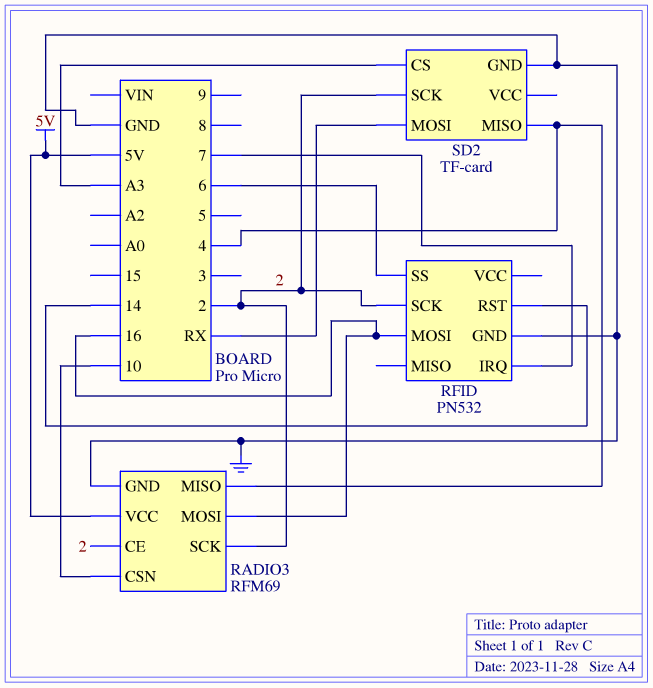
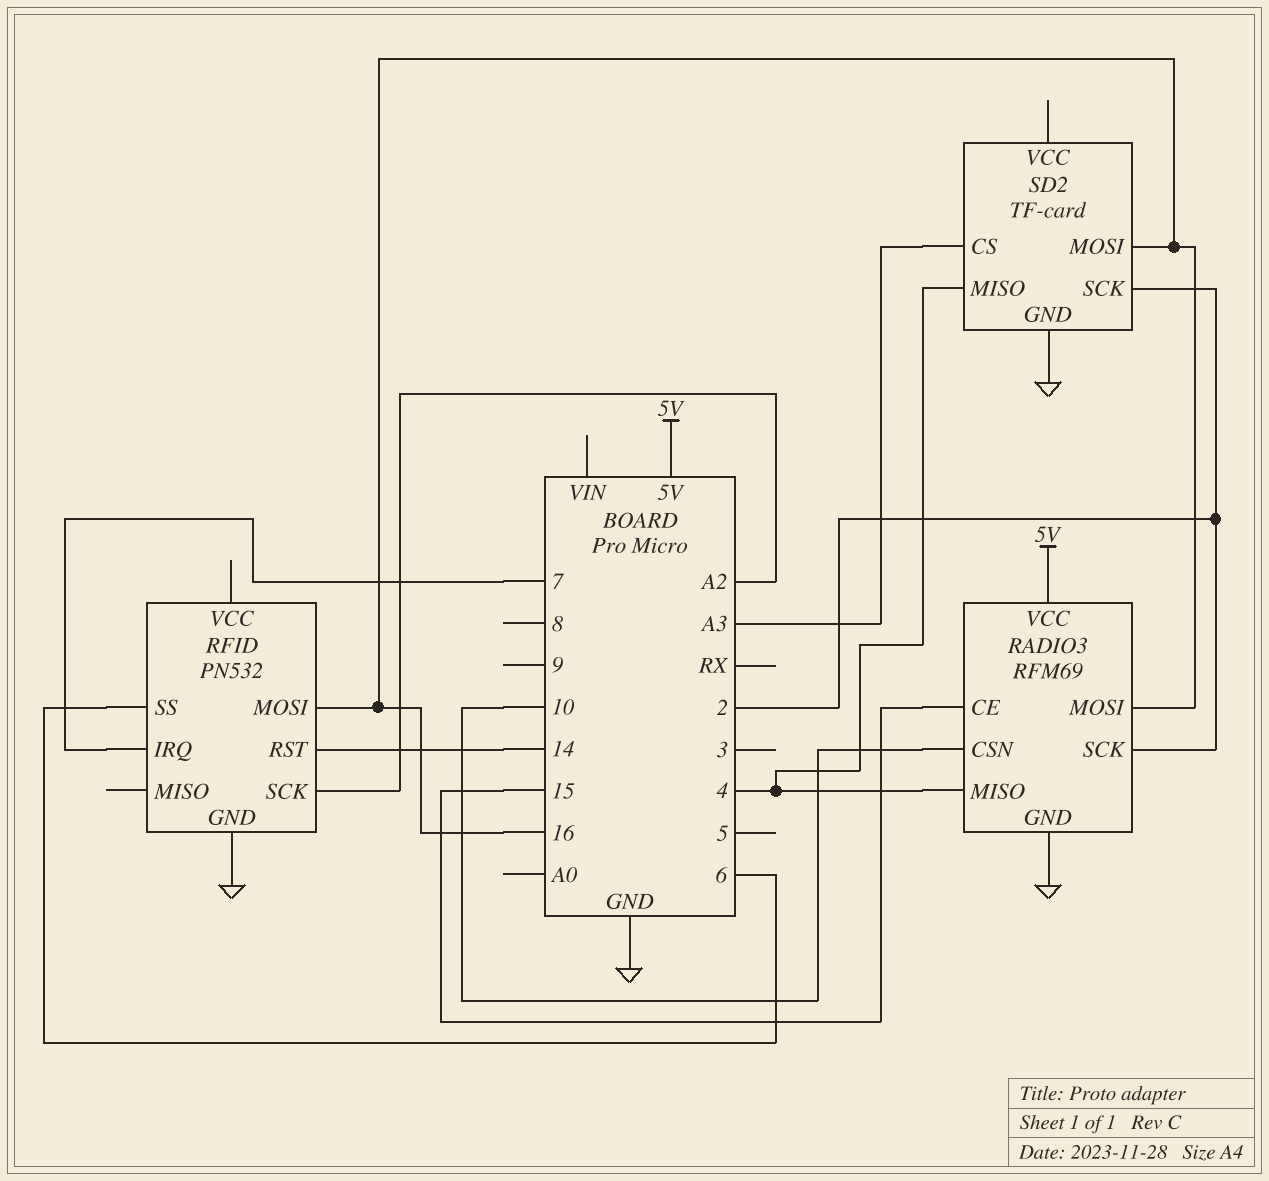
RADIO3 pin CE: 2 -> 15
RFID pin SCK: 2 -> A2
SD2 pin MOSI: RX -> 16

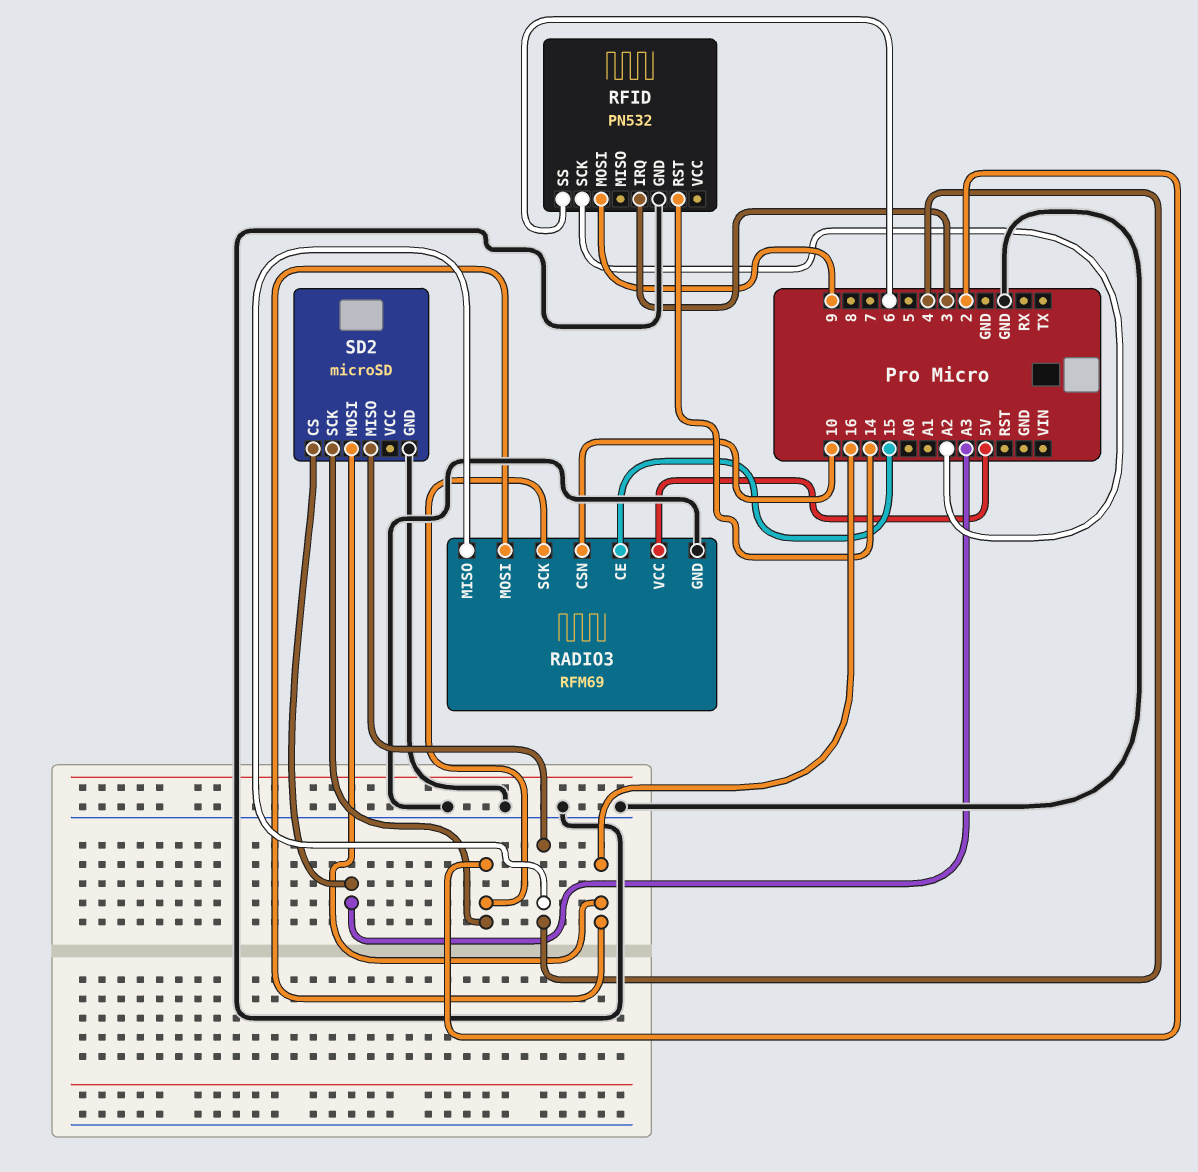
RFID pin IRQ: 7 -> 3
RFID pin MOSI: 16 -> 9
SD2: TF-card -> microSD

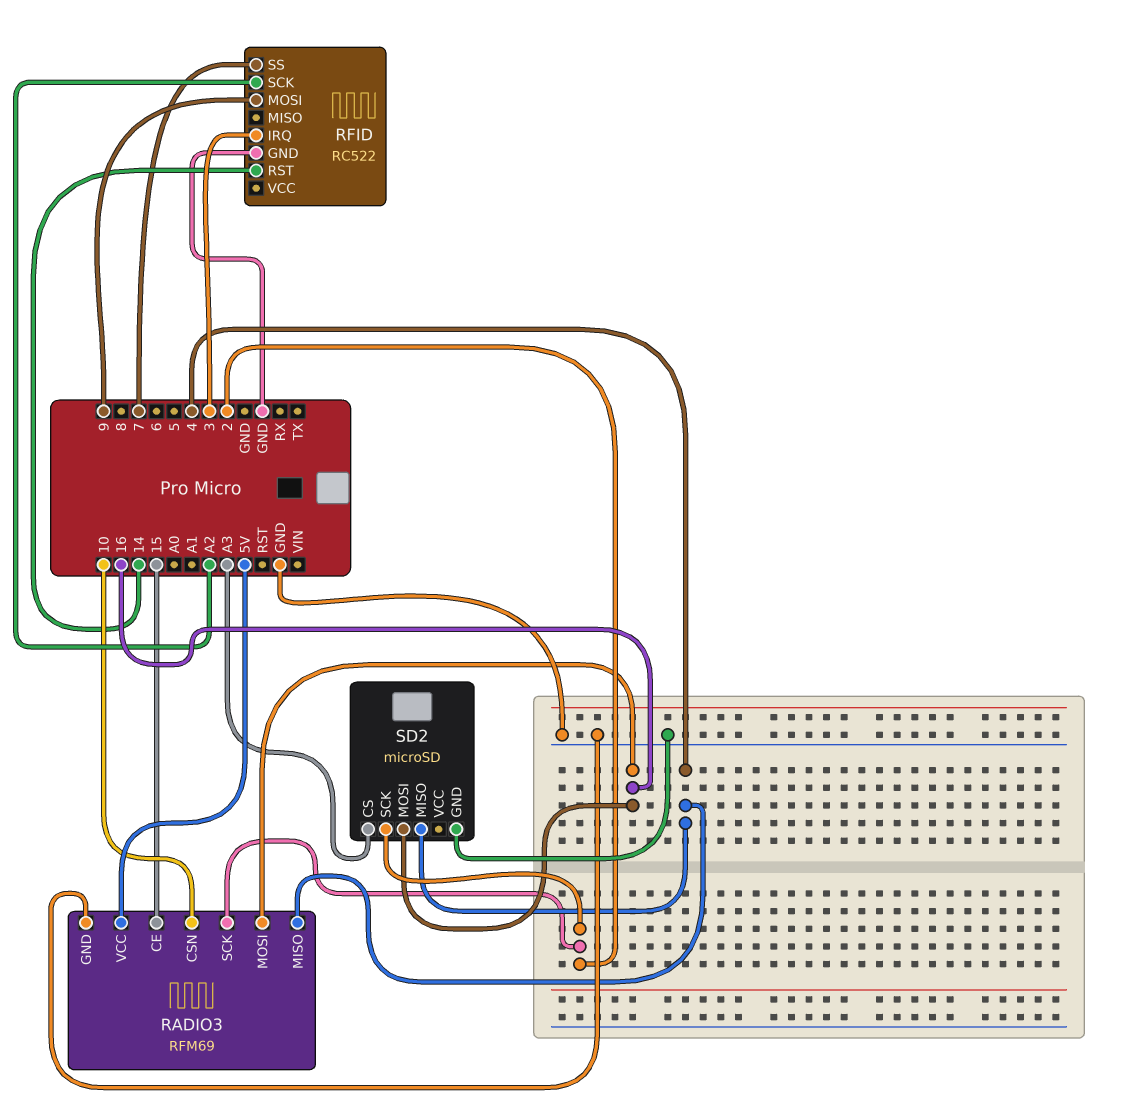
RFID: PN532 -> RC522
RFID pin SS: 6 -> 7

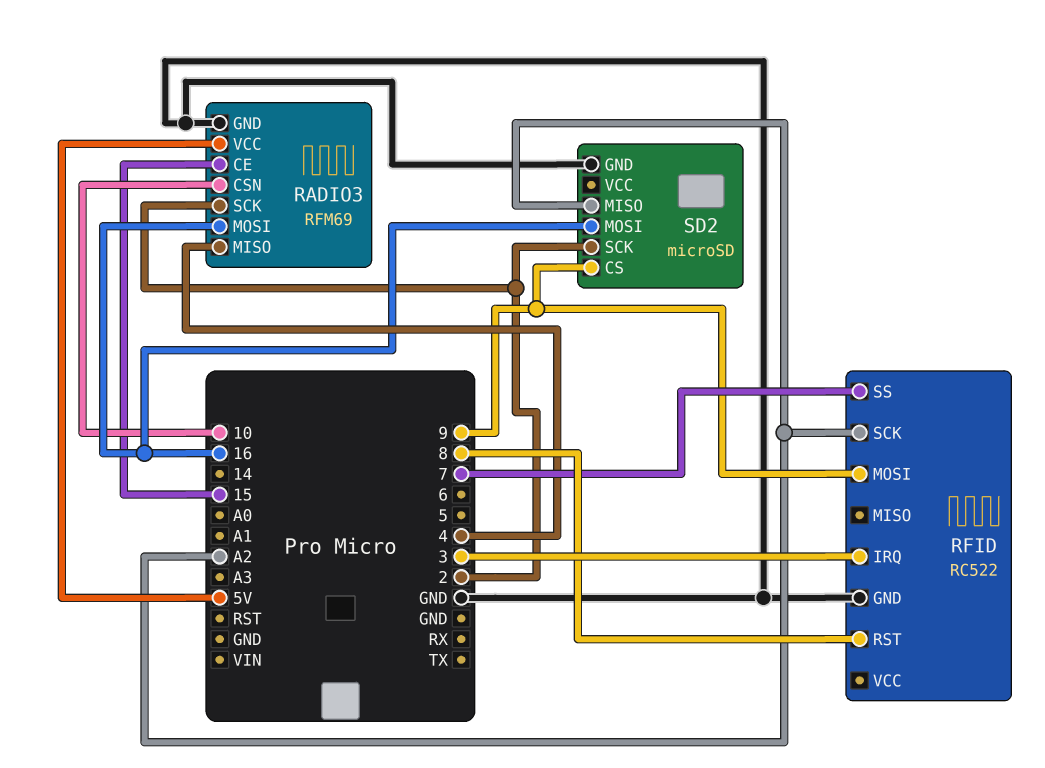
RFID pin RST: 14 -> 8
SD2 pin CS: A3 -> 9
SD2 pin MISO: 4 -> A2

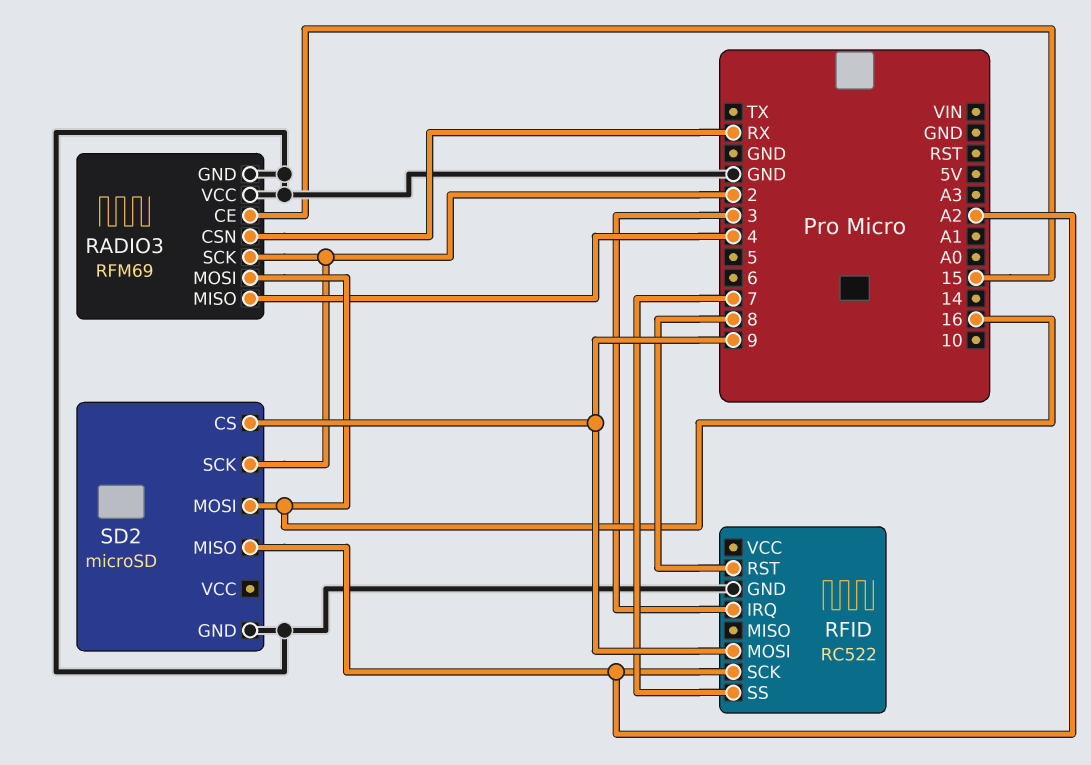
RADIO3 pin CSN: 10 -> RX
RADIO3 pin VCC: 5V -> GND

